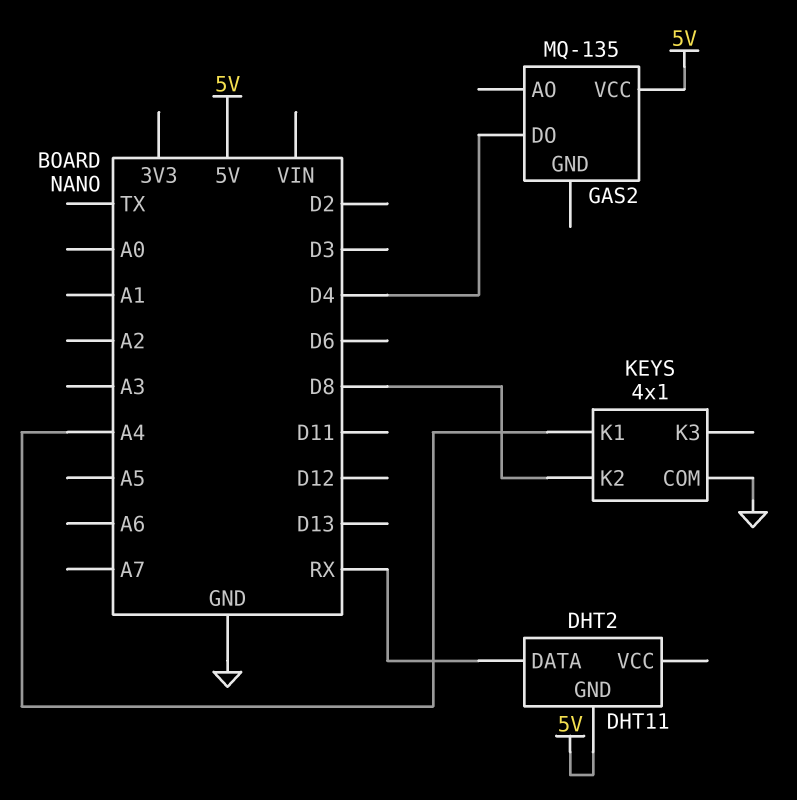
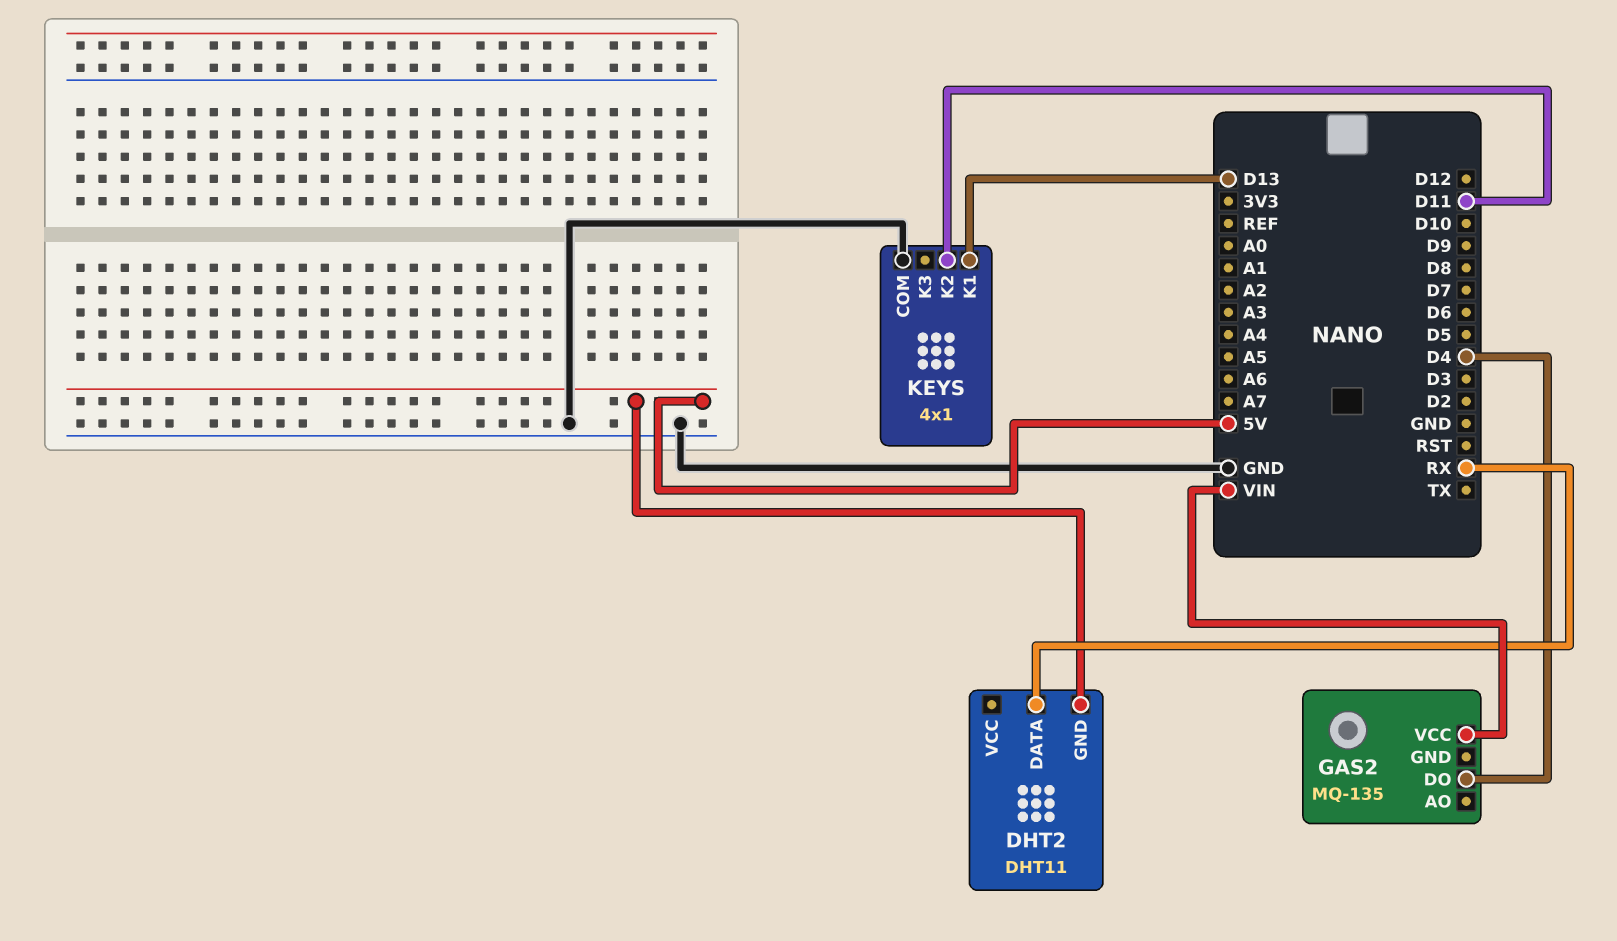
GAS2 pin VCC: 5V -> VIN
KEYS pin K1: A4 -> D13
KEYS pin K2: D8 -> D11

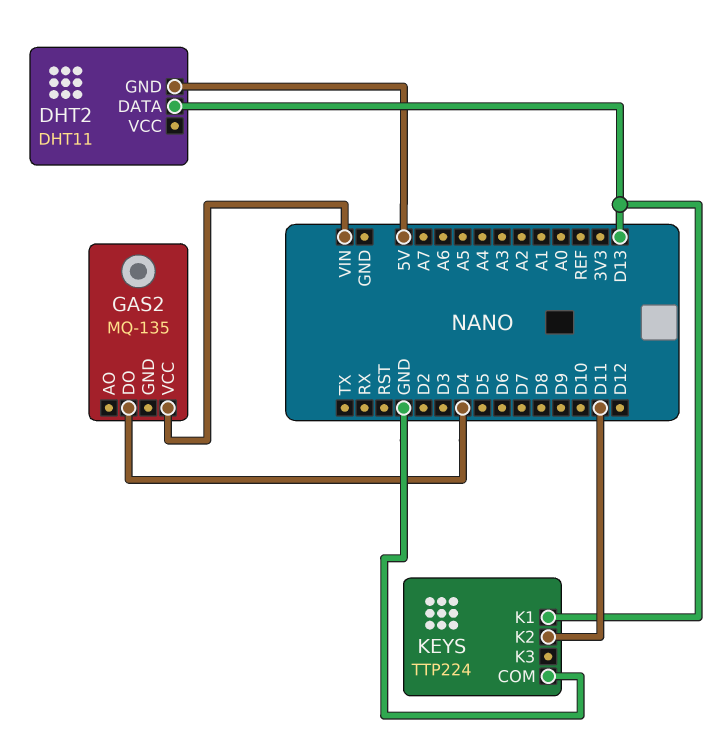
DHT2 pin DATA: RX -> D13
KEYS: 4x1 -> TTP224

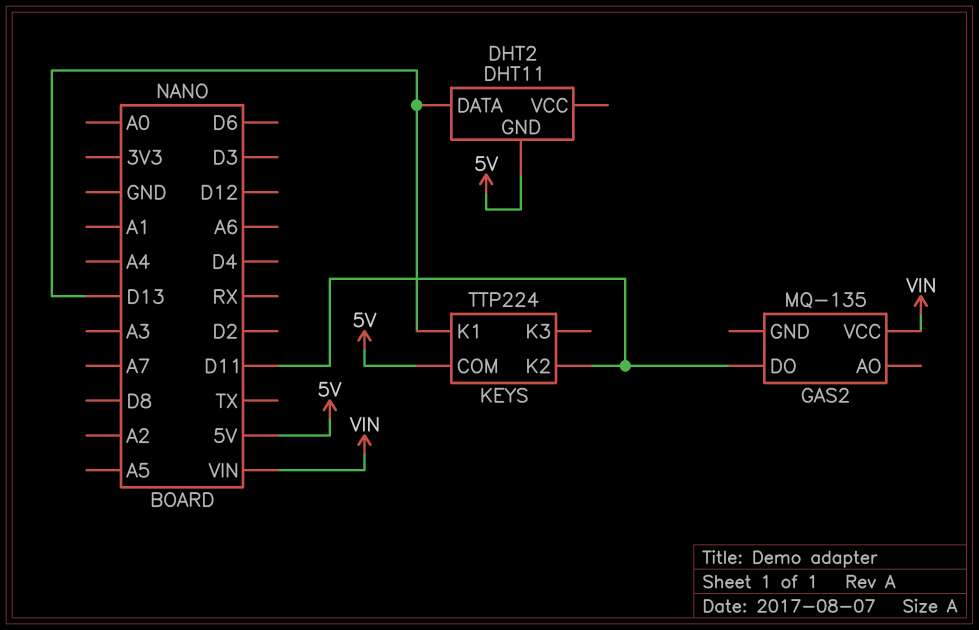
GAS2 pin DO: D4 -> D11
KEYS pin COM: GND -> 5V

